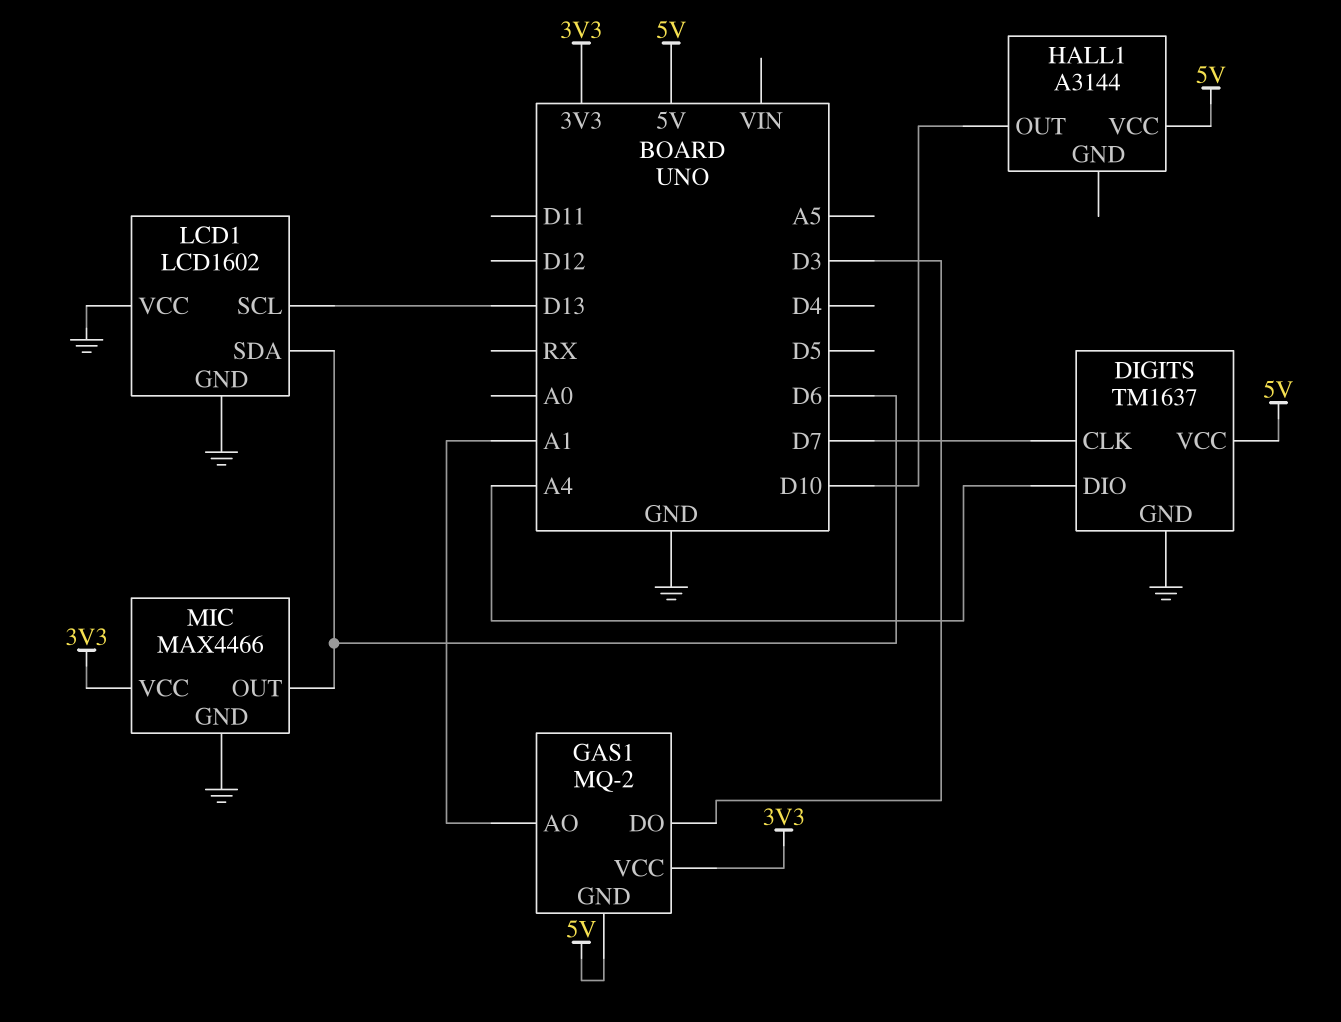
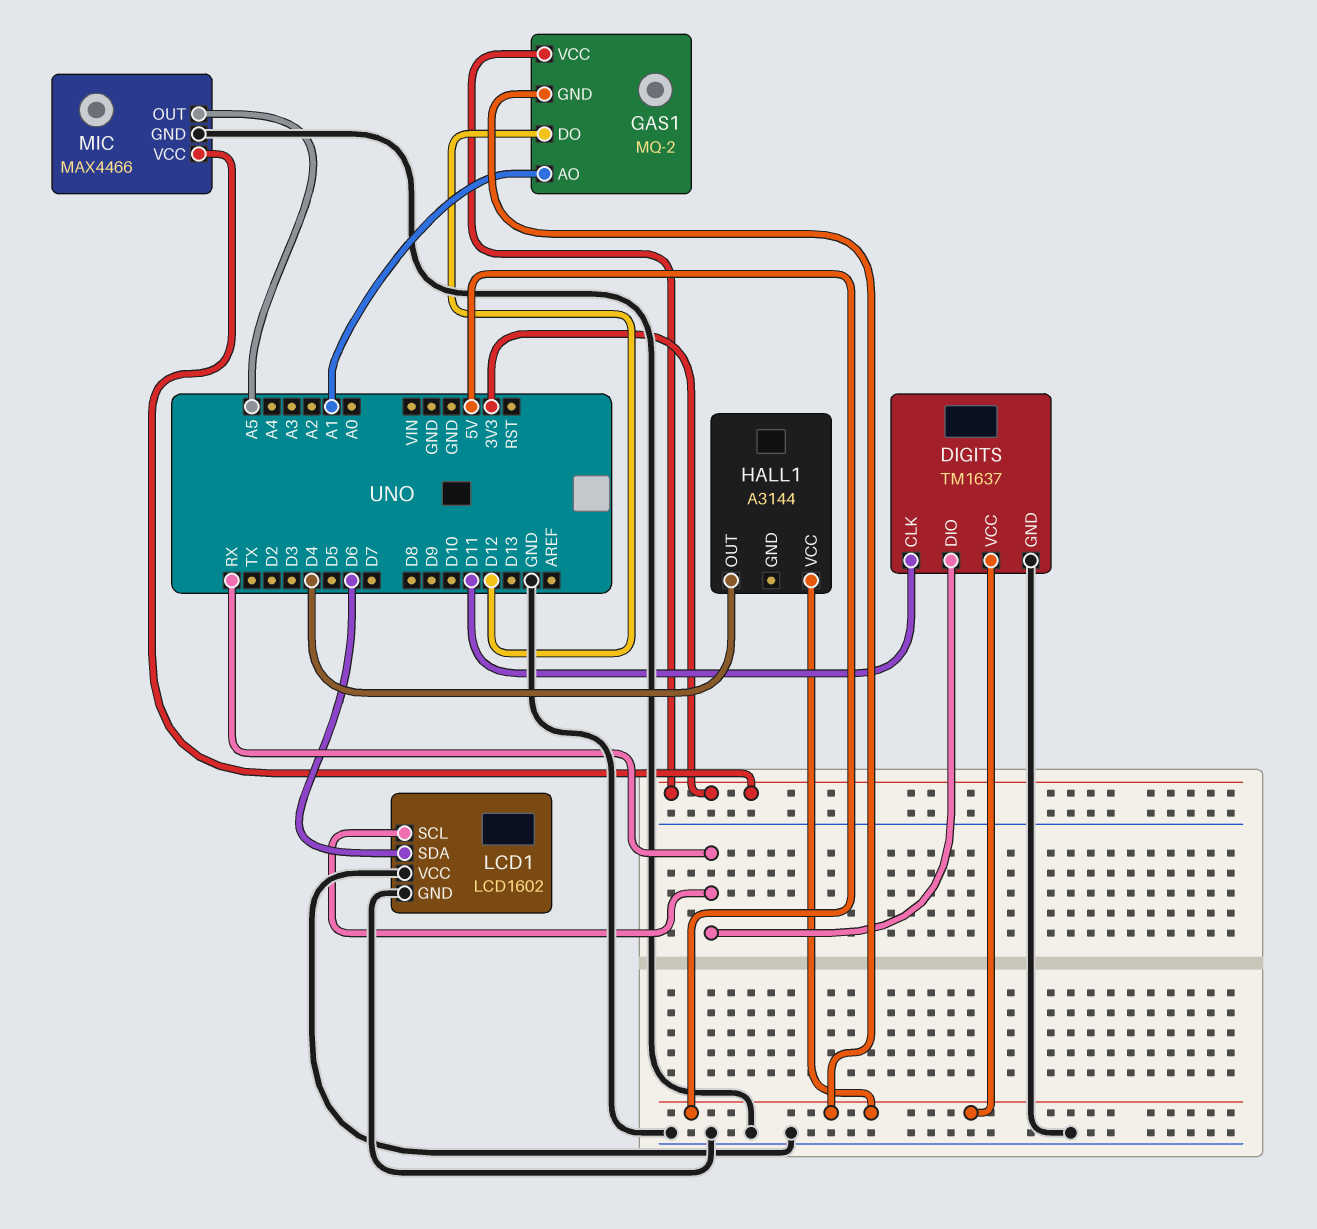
DIGITS pin CLK: D7 -> D11
DIGITS pin DIO: A4 -> RX
GAS1 pin DO: D3 -> D12
HALL1 pin OUT: D10 -> D4
LCD1 pin SCL: D13 -> RX
MIC pin OUT: D6 -> A5

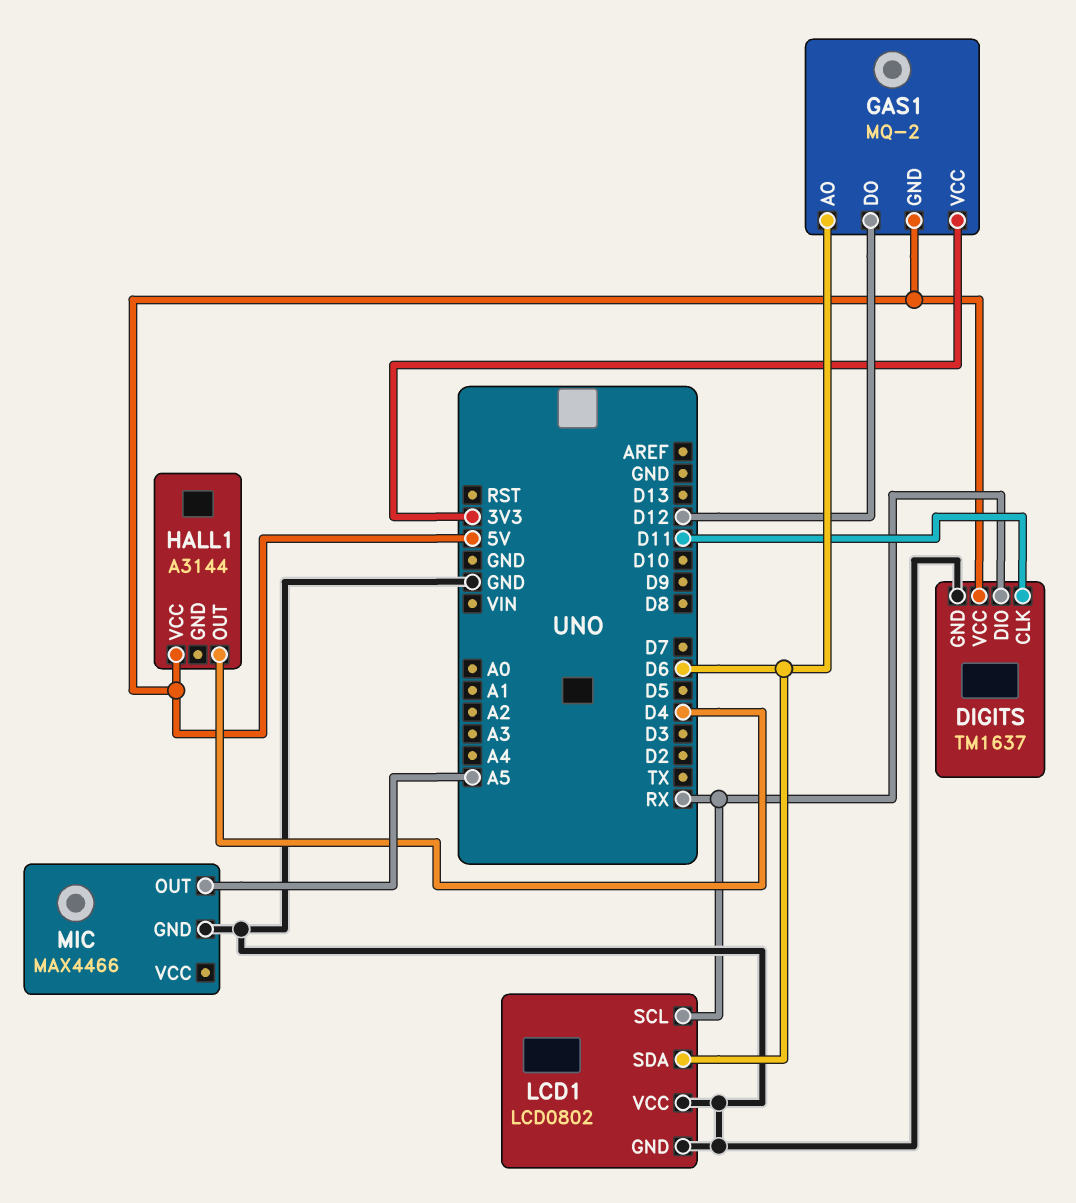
GAS1 pin AO: A1 -> D6
LCD1: LCD1602 -> LCD0802
MIC pin VCC: 3V3 -> none

